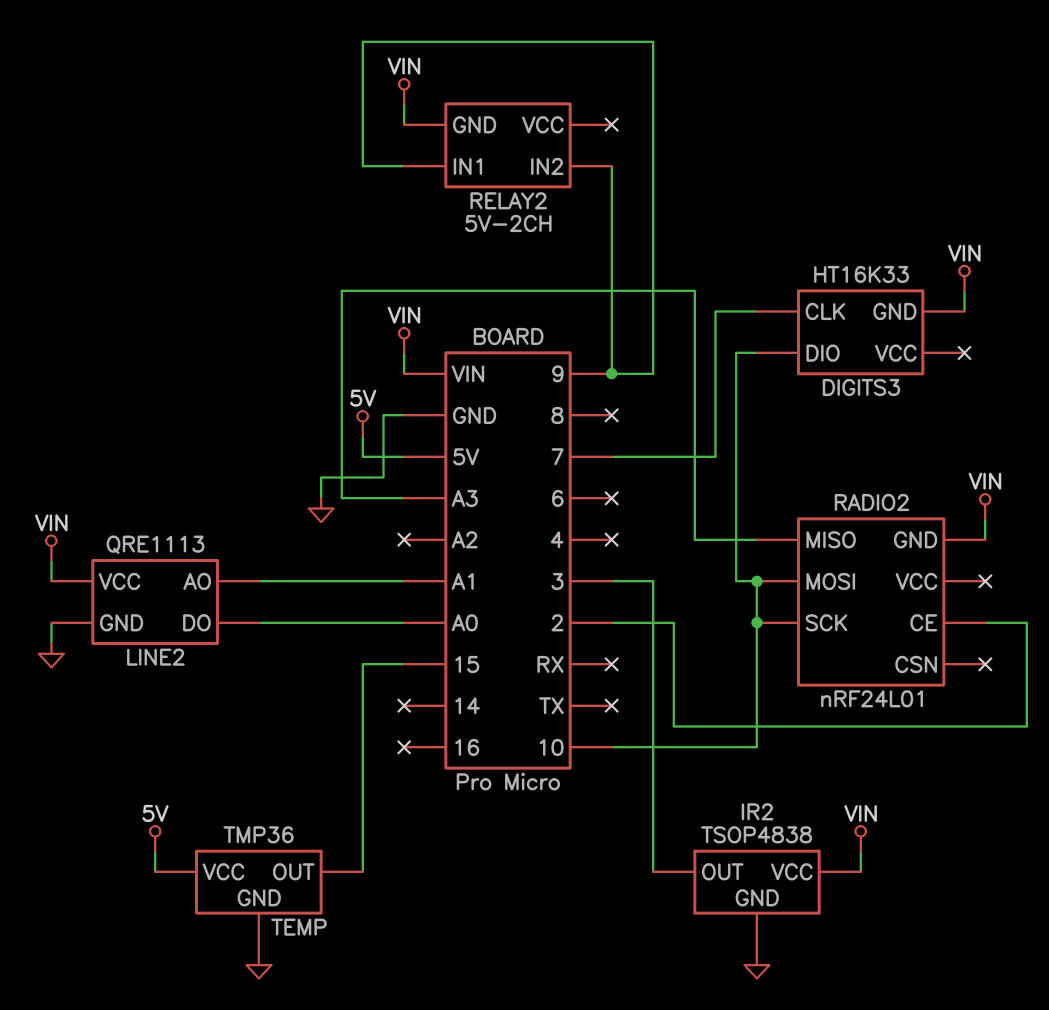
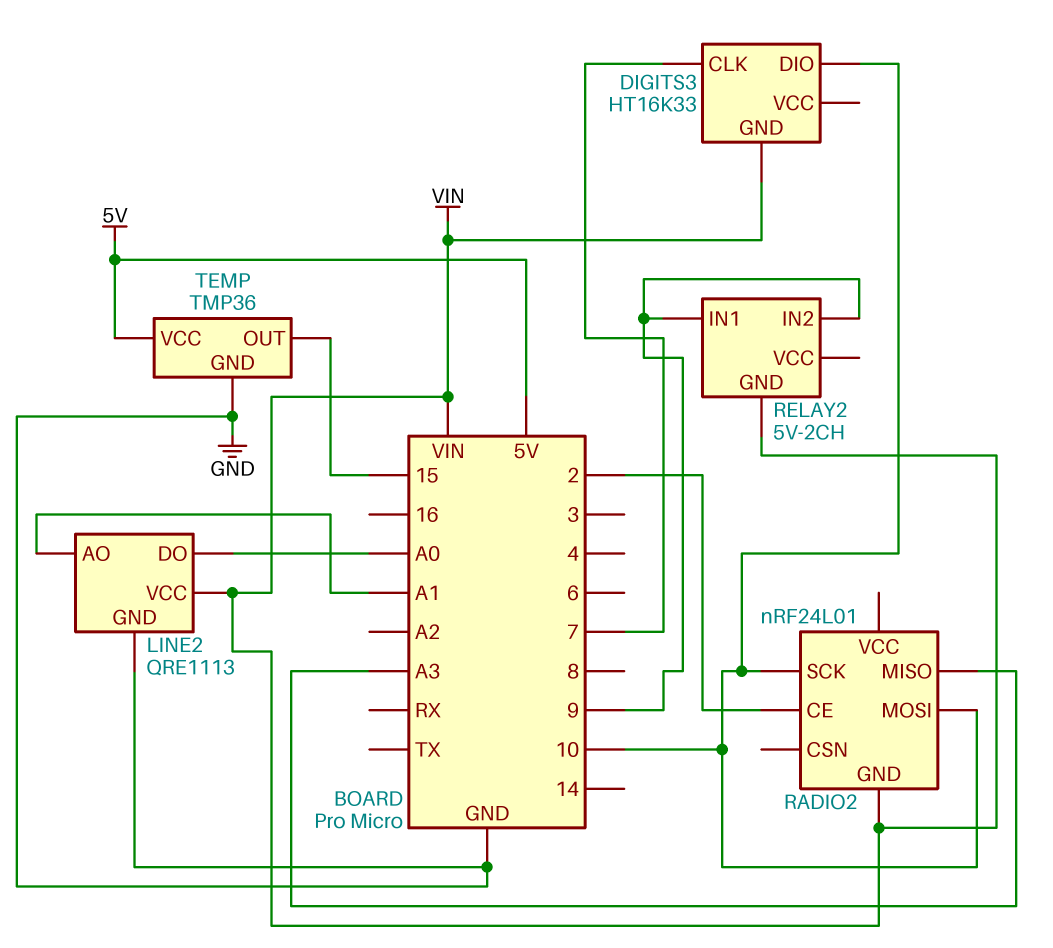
IR2: TSOP4838 -> none
IR2 pin GND: GND -> none
IR2 pin OUT: 3 -> none
IR2 pin VCC: VIN -> none

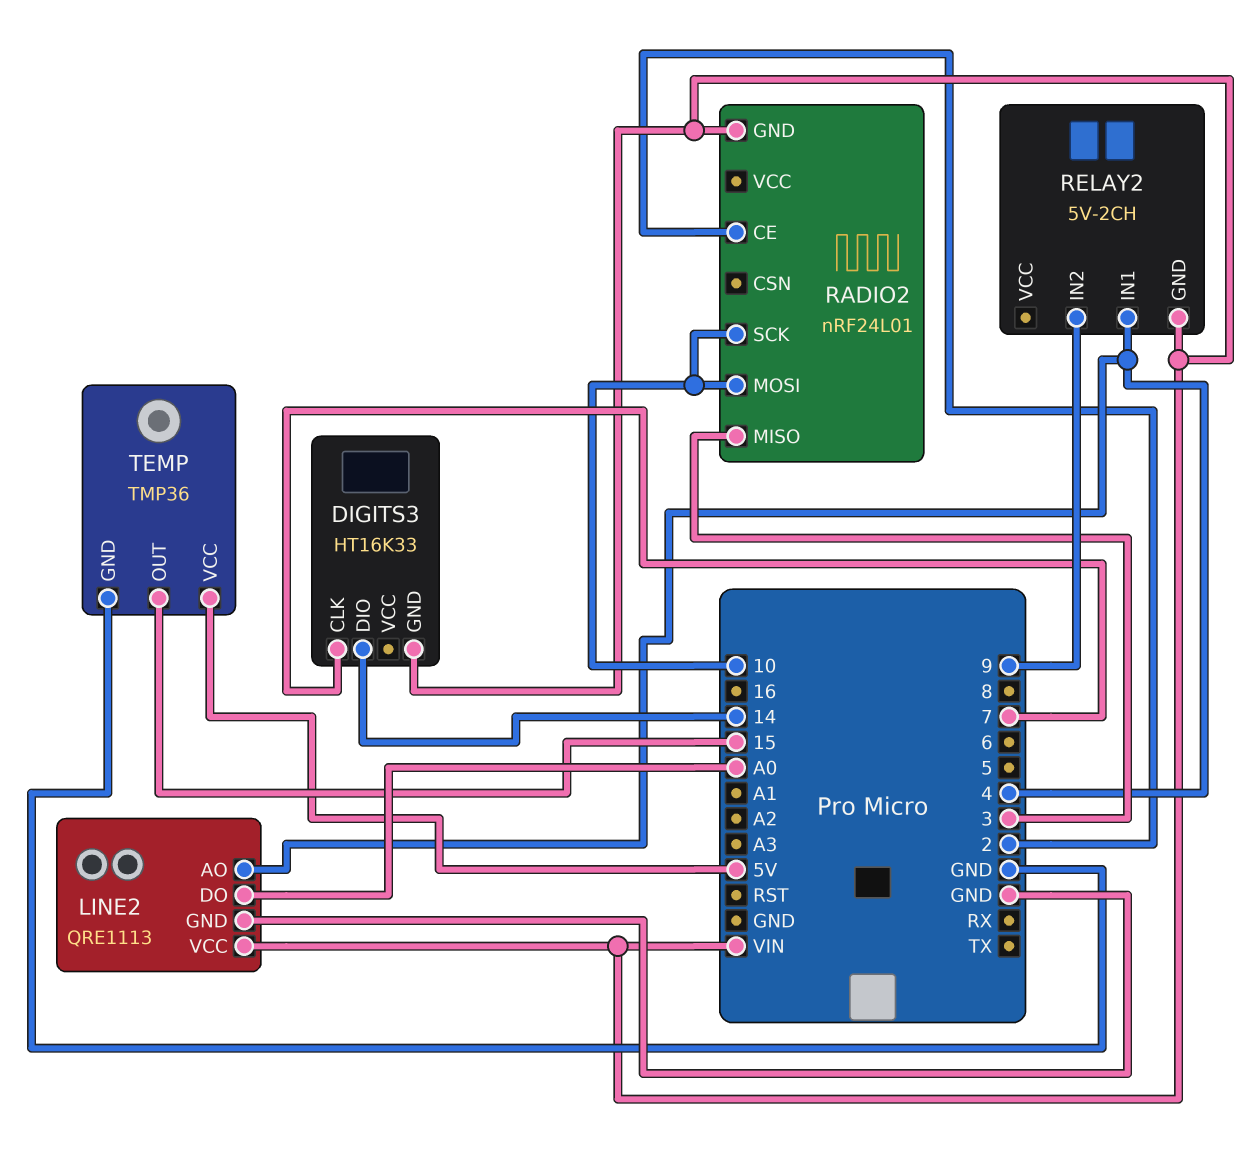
DIGITS3 pin DIO: 10 -> 14
LINE2 pin AO: A1 -> 4
RADIO2 pin MISO: A3 -> 3
RELAY2 pin IN1: 9 -> 4

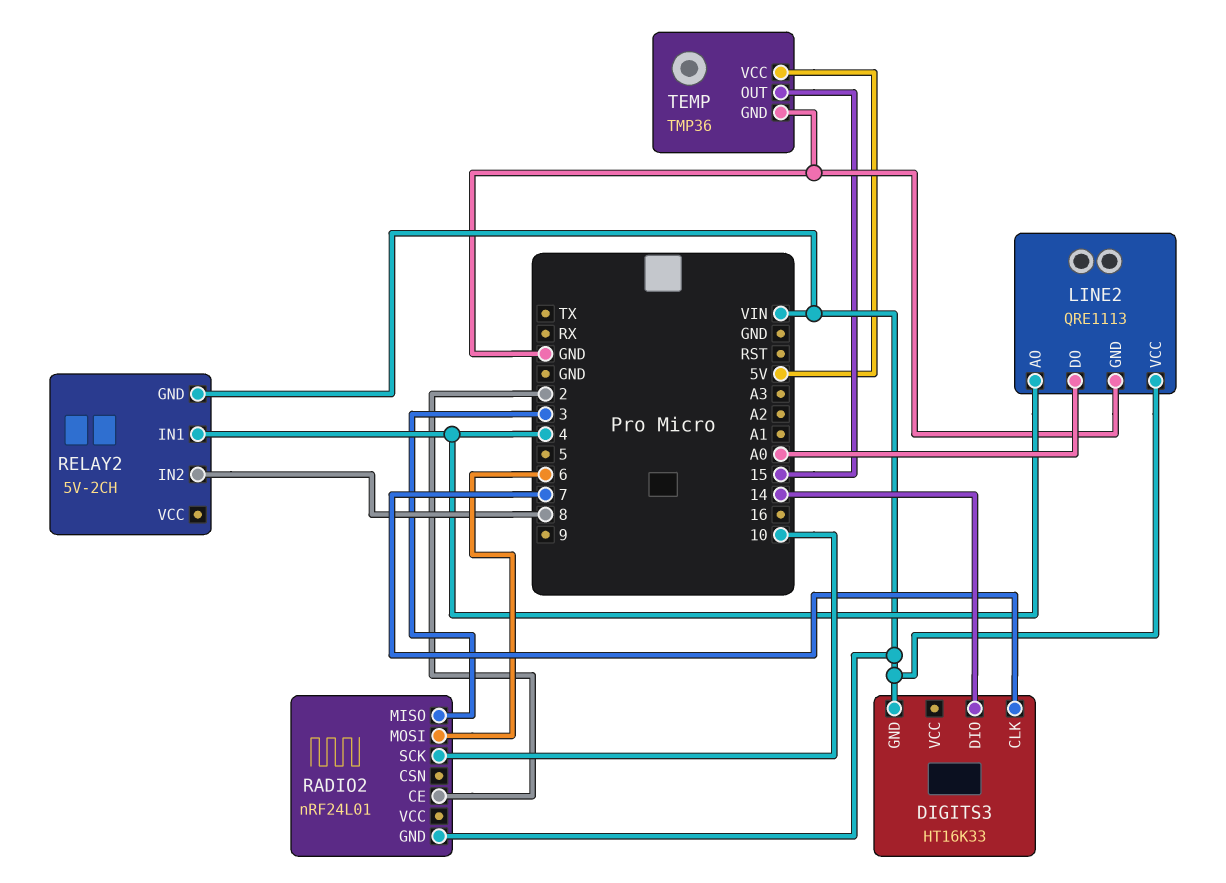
RADIO2 pin MOSI: 10 -> 6
RELAY2 pin IN2: 9 -> 8

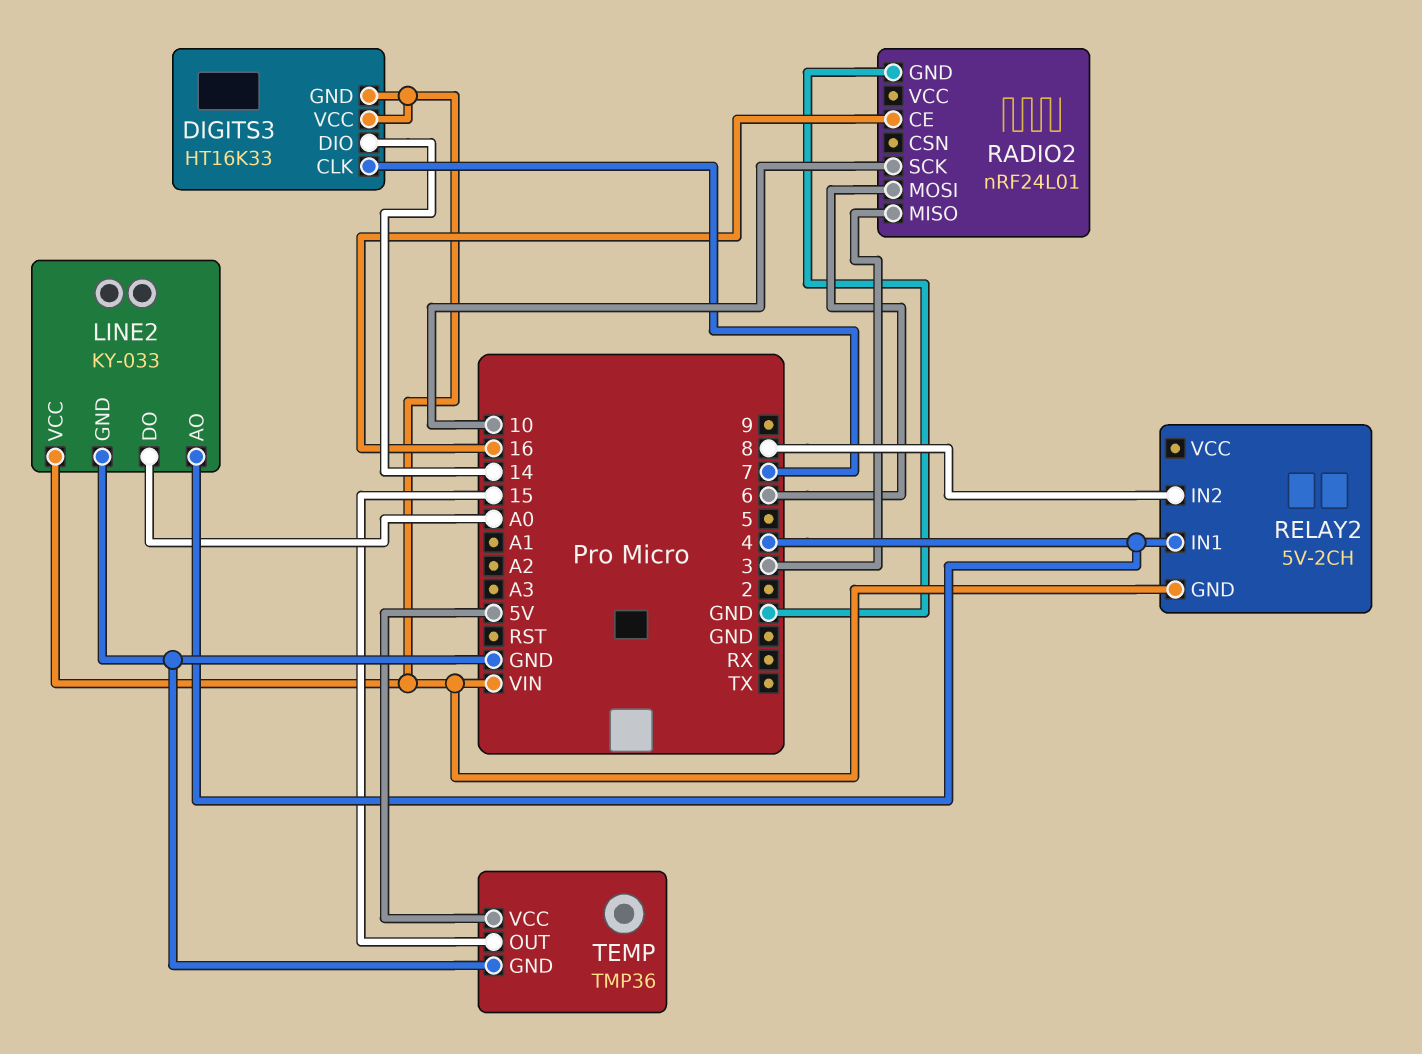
DIGITS3 pin VCC: none -> VIN
LINE2: QRE1113 -> KY-033
RADIO2 pin CE: 2 -> 16
RADIO2 pin GND: VIN -> GND

